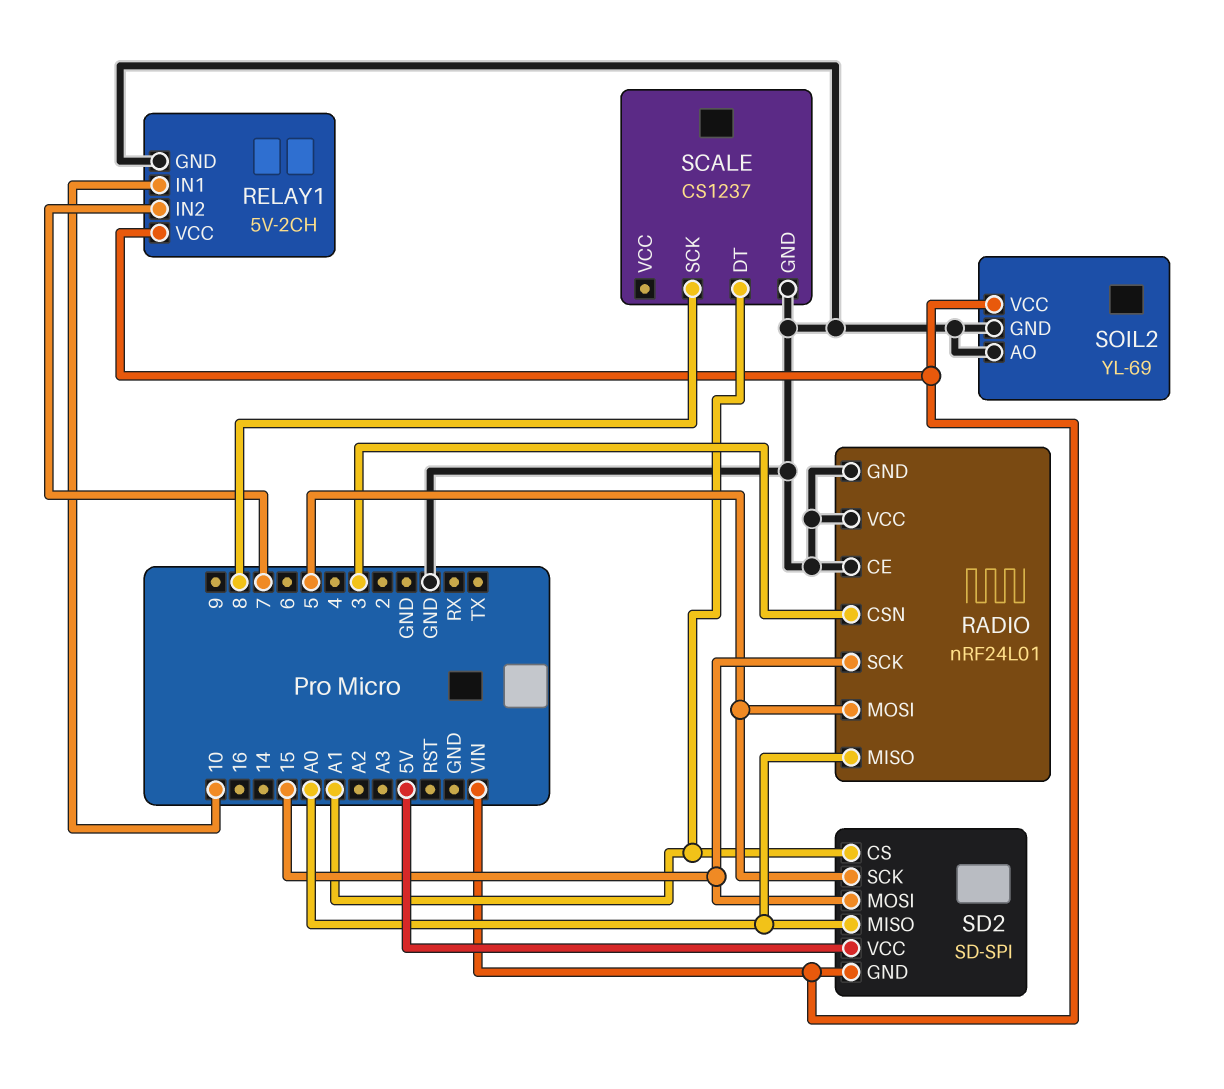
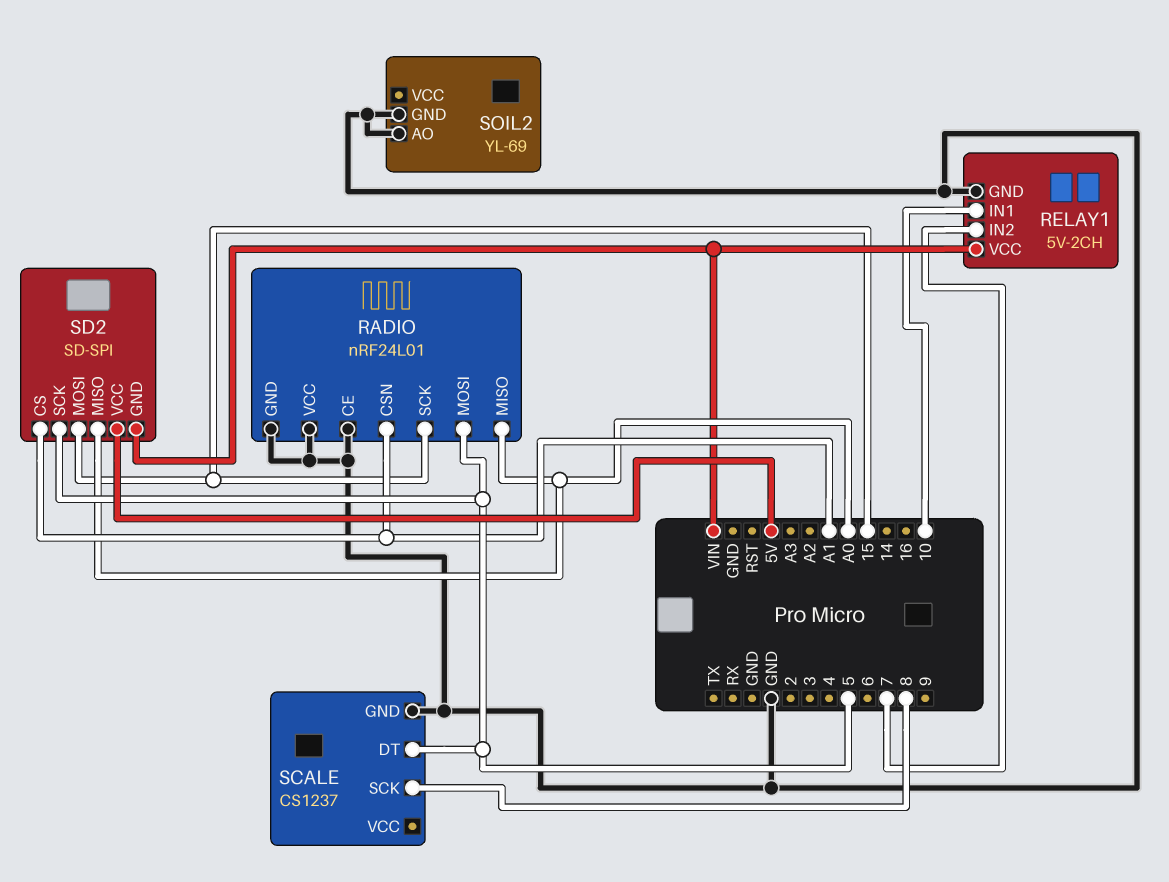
RADIO pin CSN: 3 -> A1
SCALE pin DT: A1 -> 5
SOIL2 pin VCC: VIN -> none

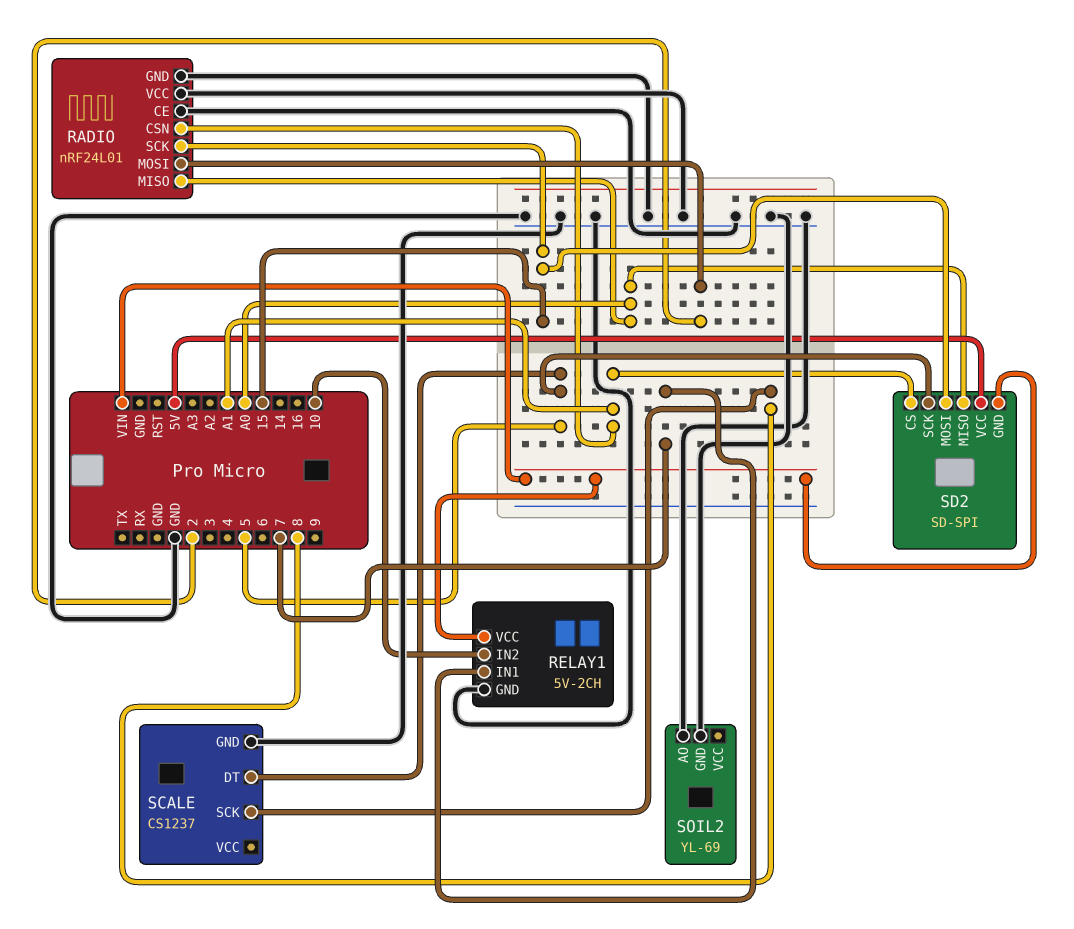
RADIO pin MOSI: 5 -> 2
RELAY1 pin IN1: 10 -> 7
RELAY1 pin IN2: 7 -> 10

